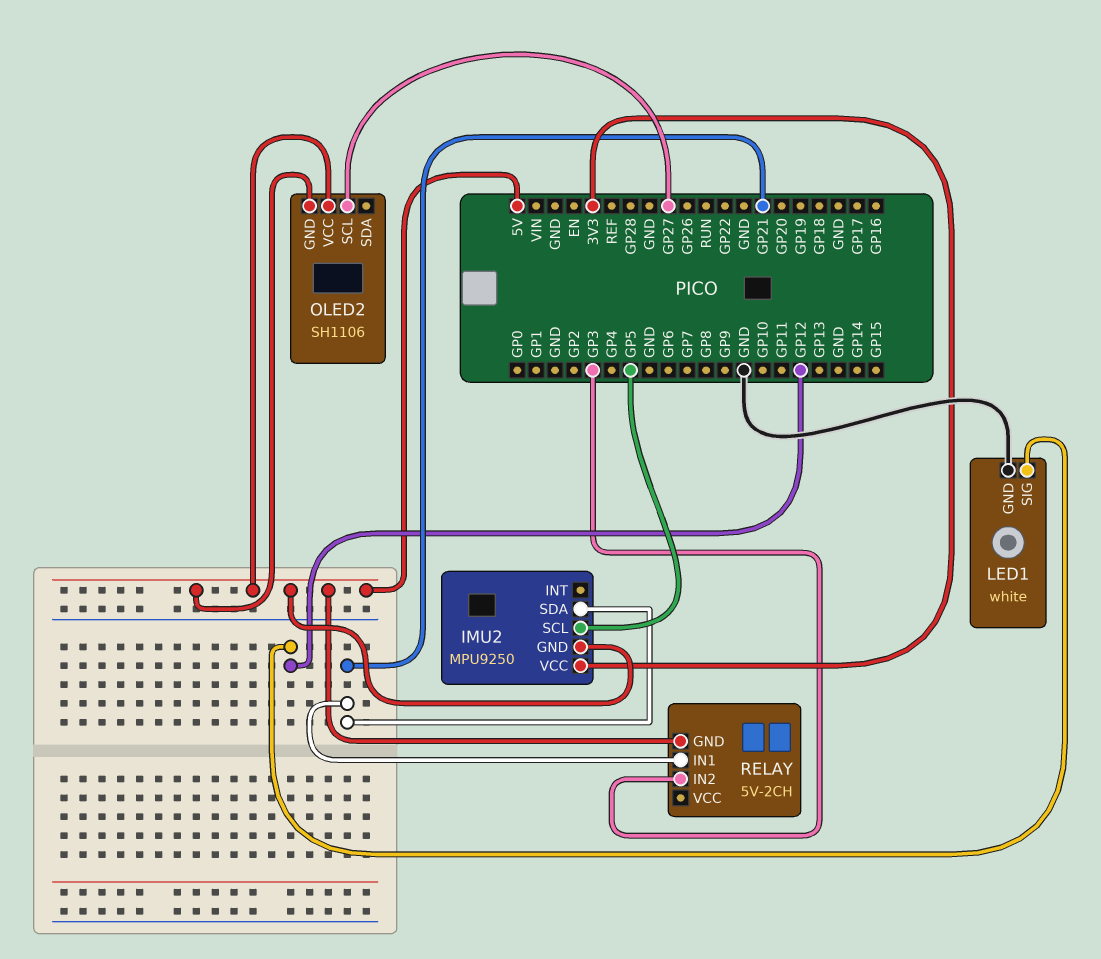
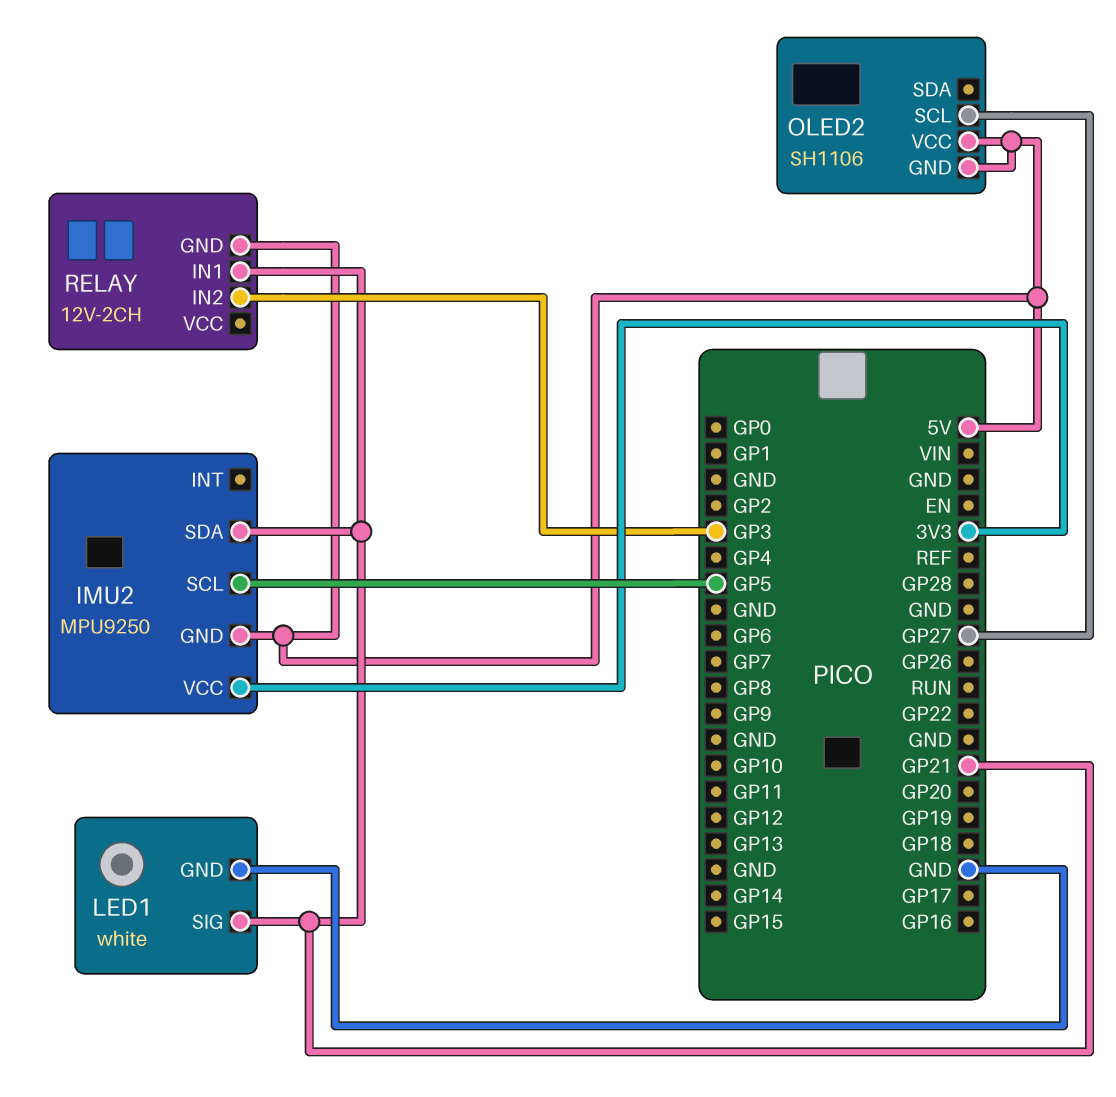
LED1 pin SIG: GP12 -> GP21
RELAY: 5V-2CH -> 12V-2CH

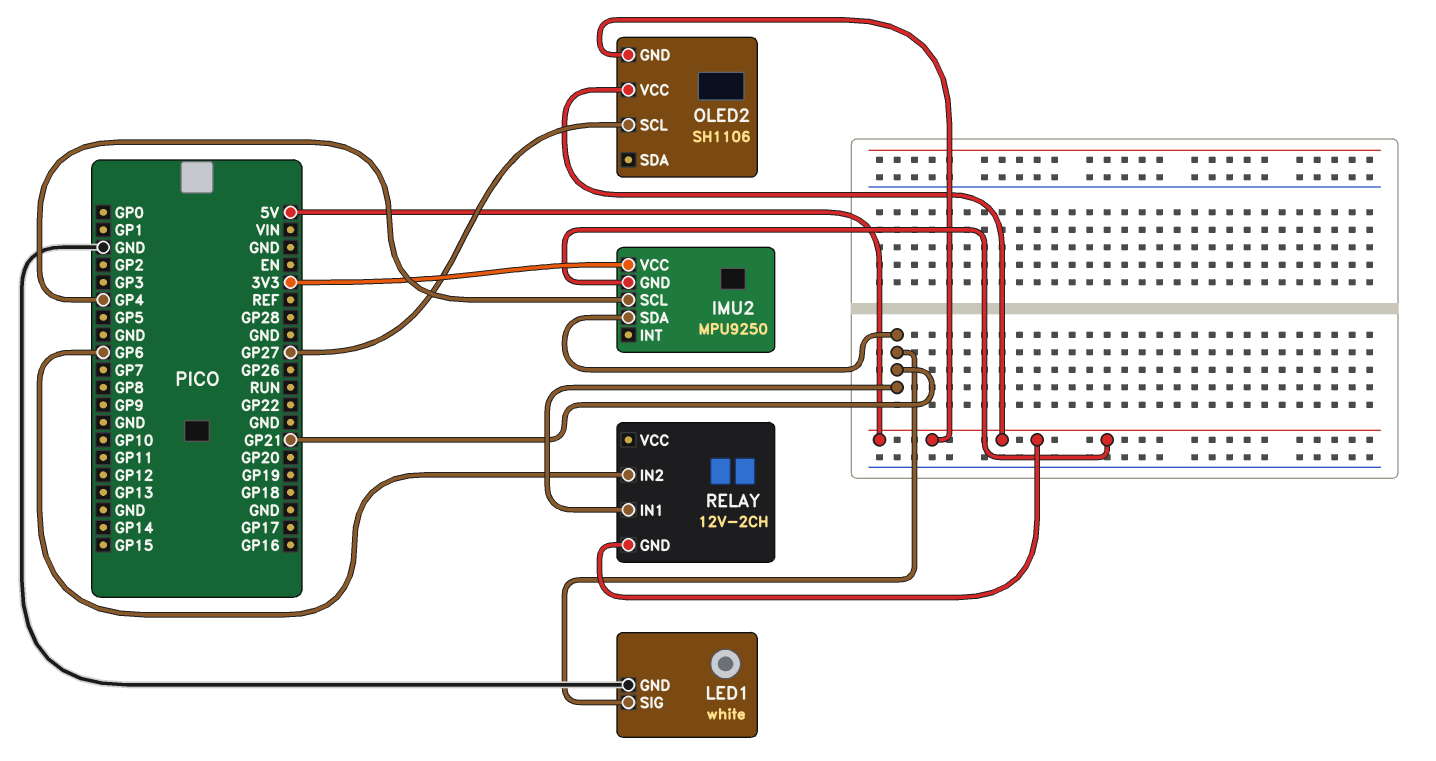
IMU2 pin SCL: GP5 -> GP4
RELAY pin IN2: GP3 -> GP6

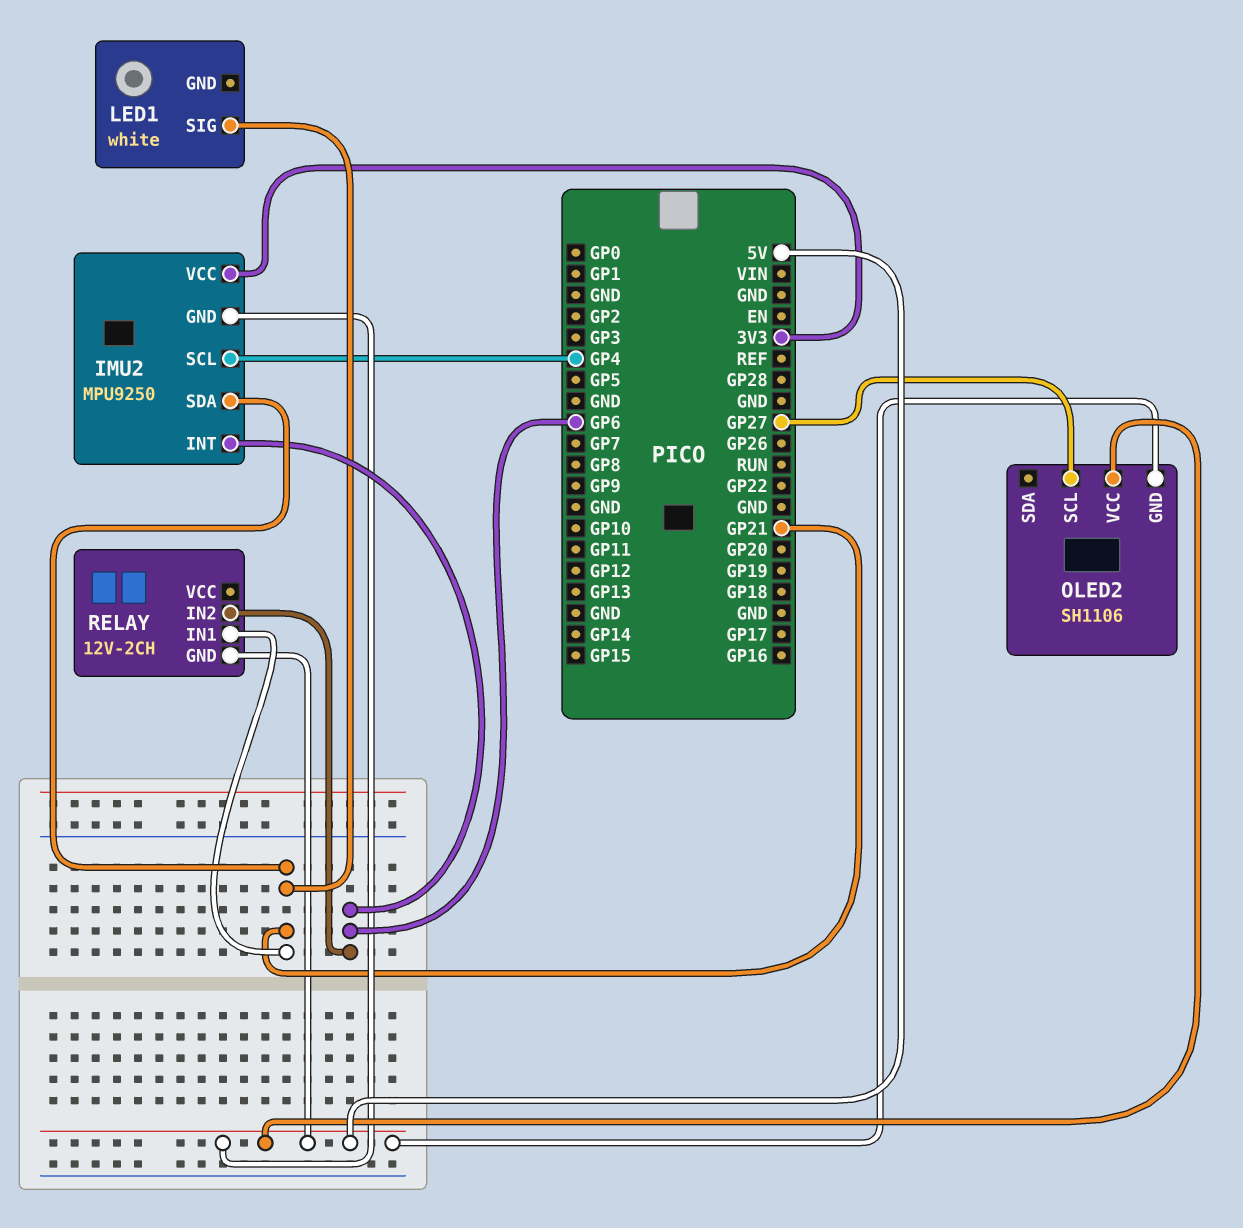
IMU2 pin INT: none -> GP6
LED1 pin GND: GND -> none

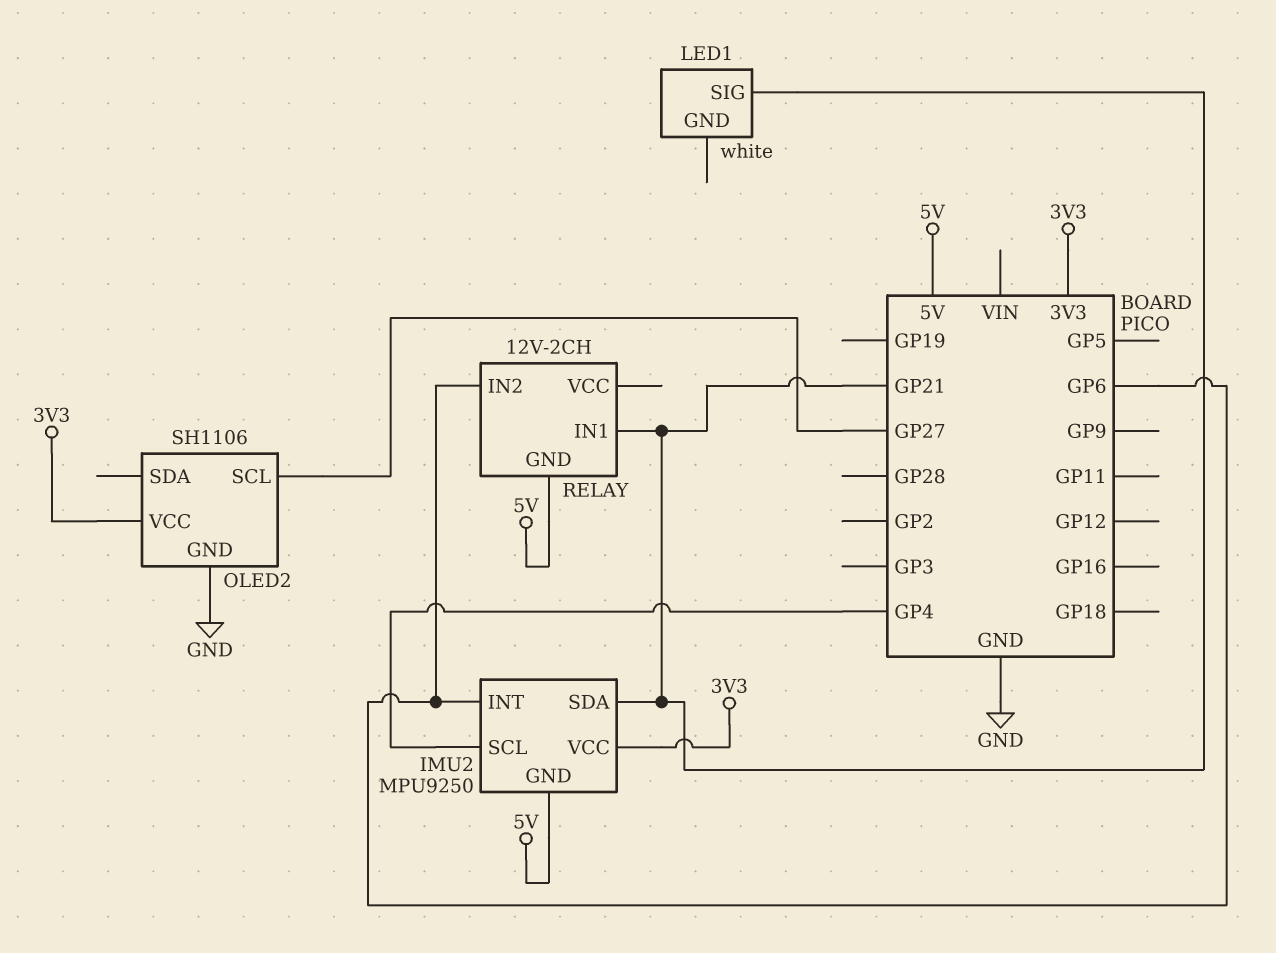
OLED2 pin GND: 5V -> GND
OLED2 pin VCC: 5V -> 3V3

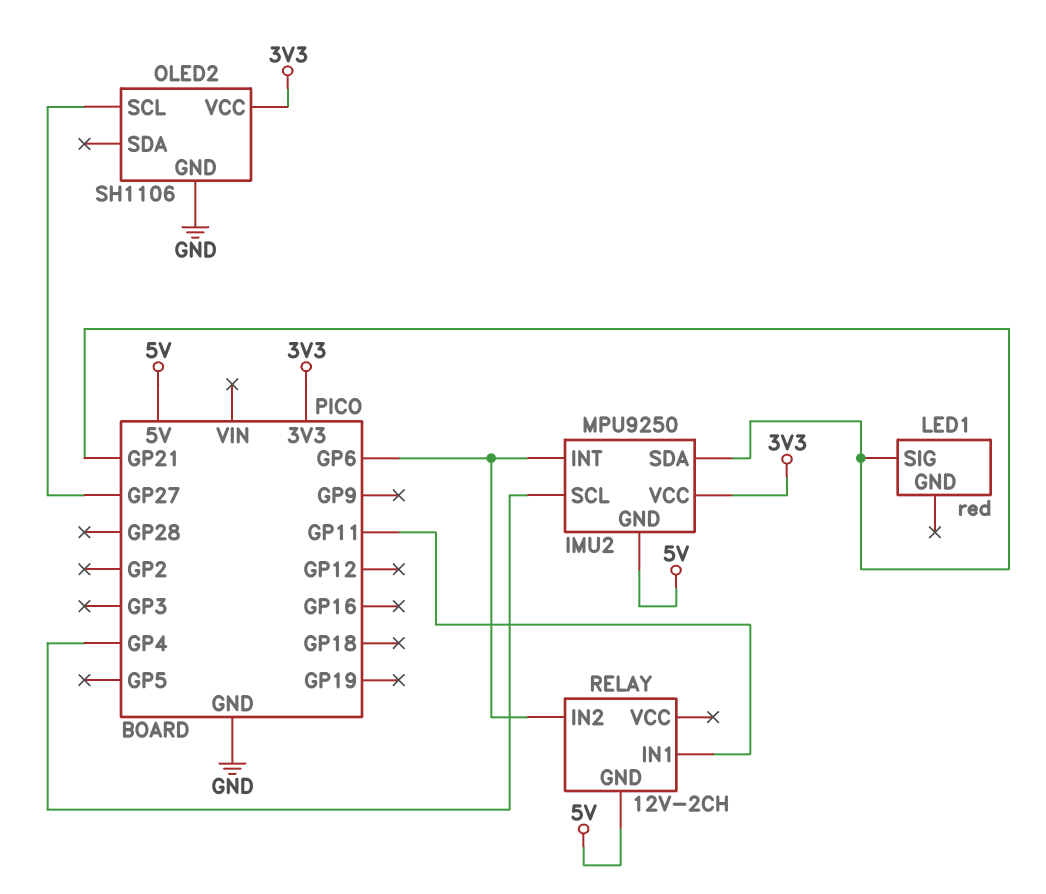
LED1: white -> red
RELAY pin IN1: GP21 -> GP11

